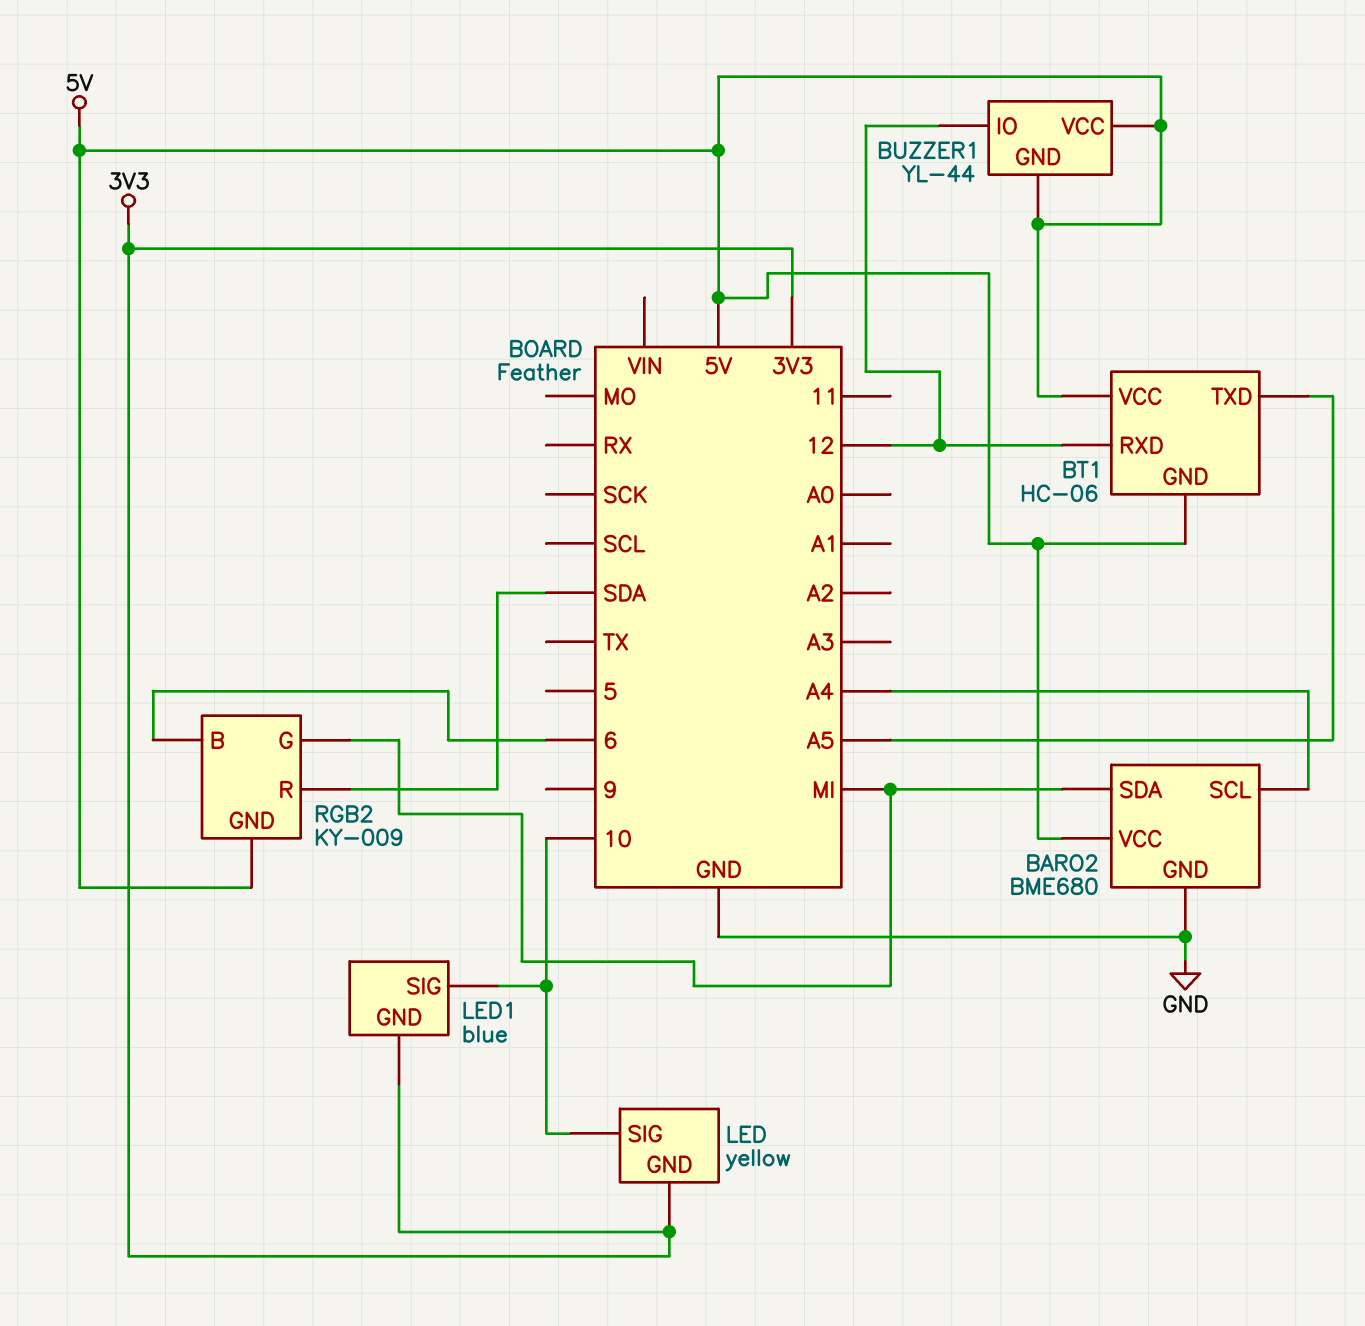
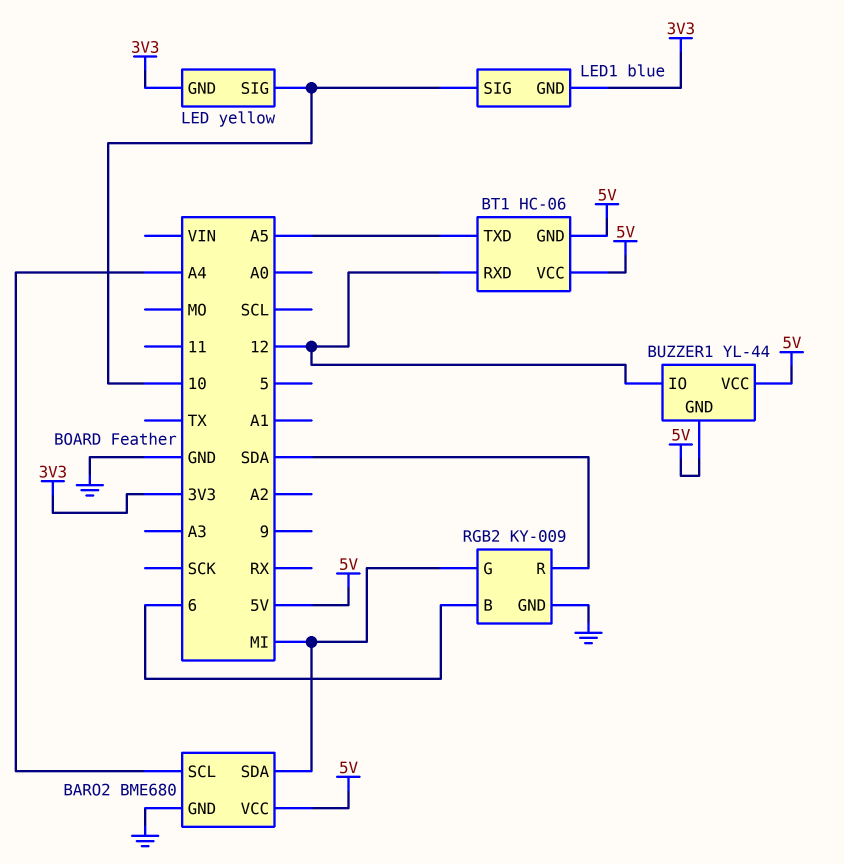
RGB2 pin GND: 5V -> GND

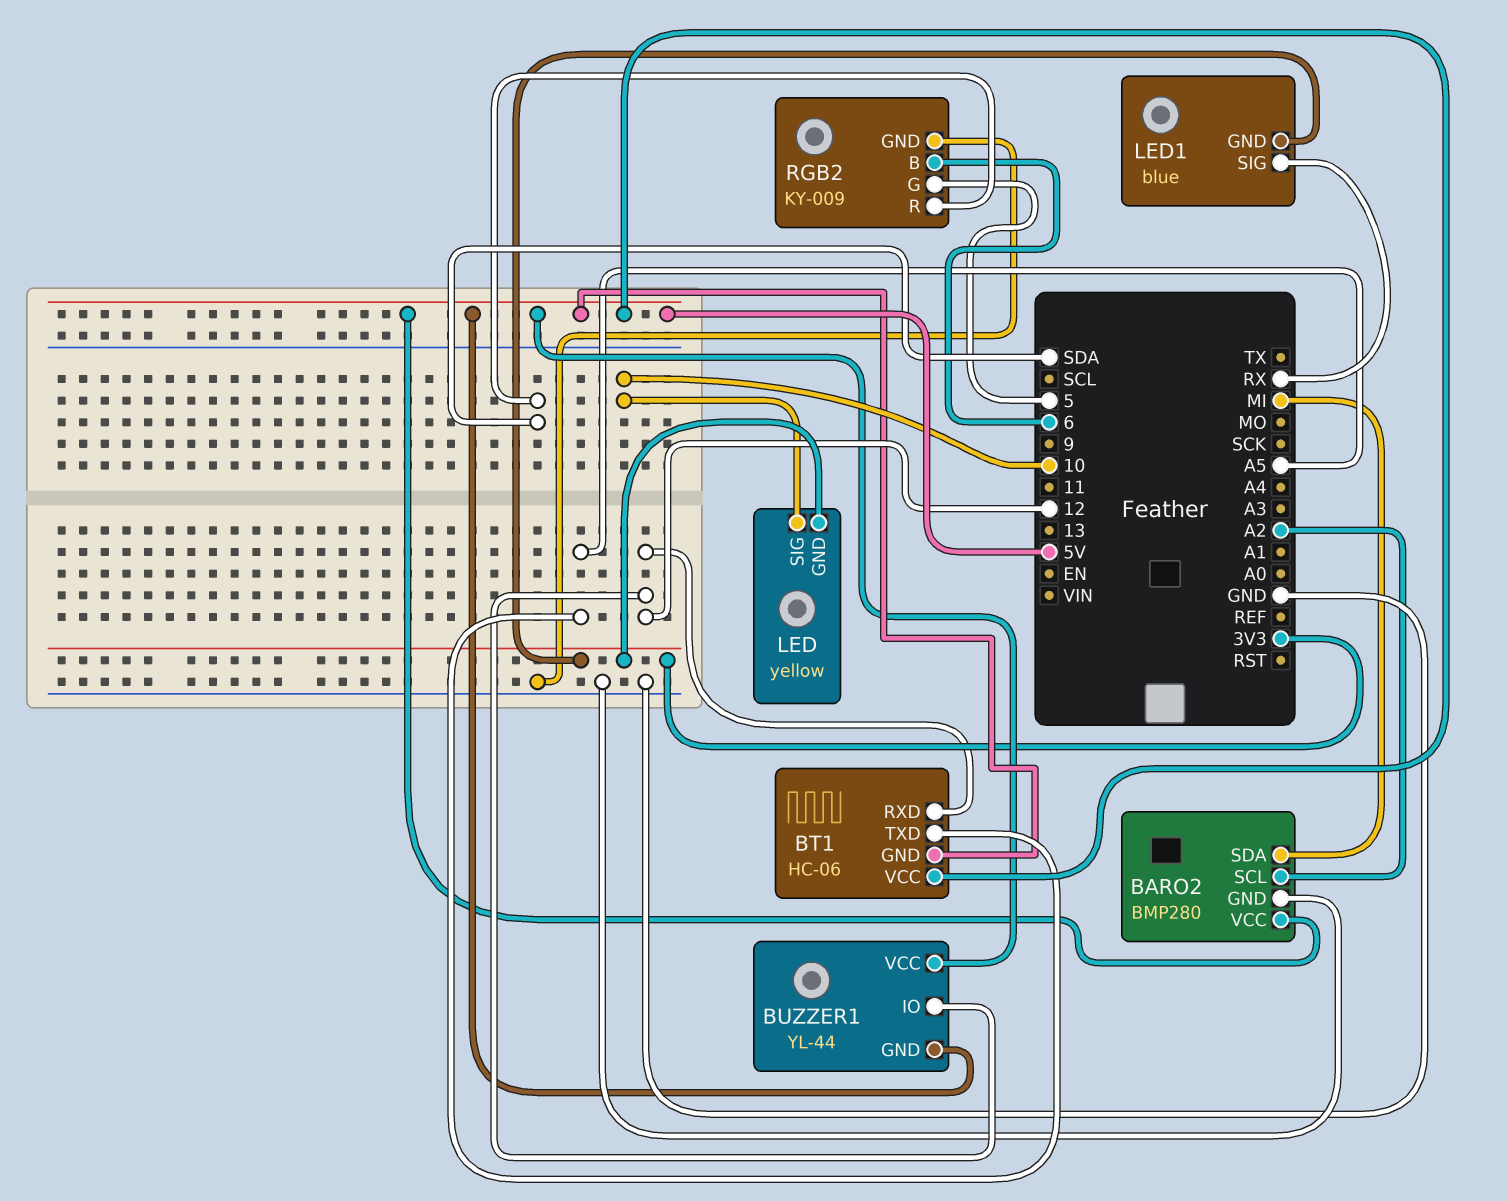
BARO2: BME680 -> BMP280
BARO2 pin SCL: A4 -> A2
LED1 pin SIG: 10 -> RX
RGB2 pin G: MI -> 5

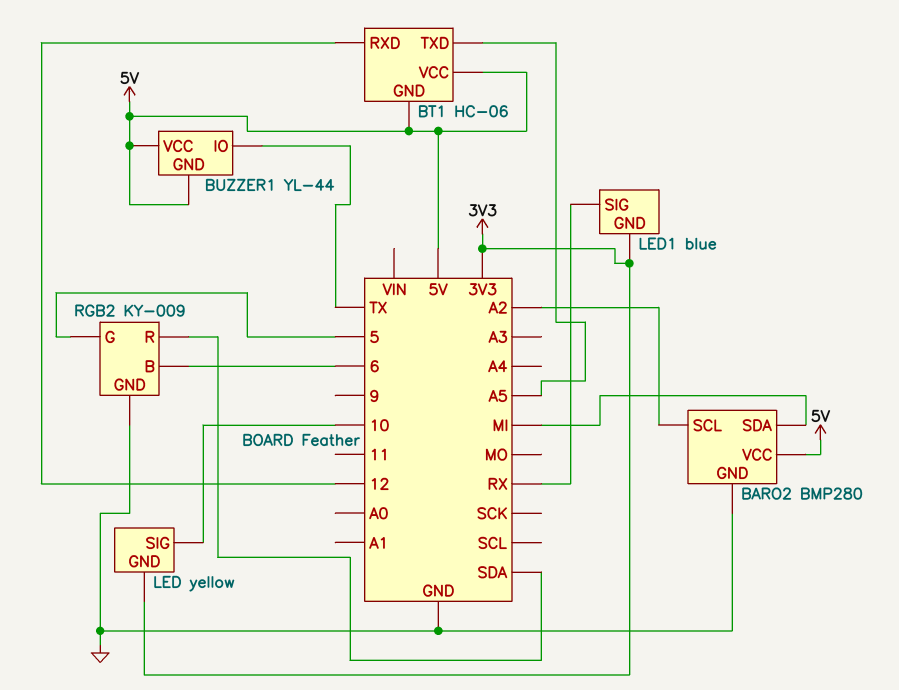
BUZZER1 pin IO: 12 -> TX

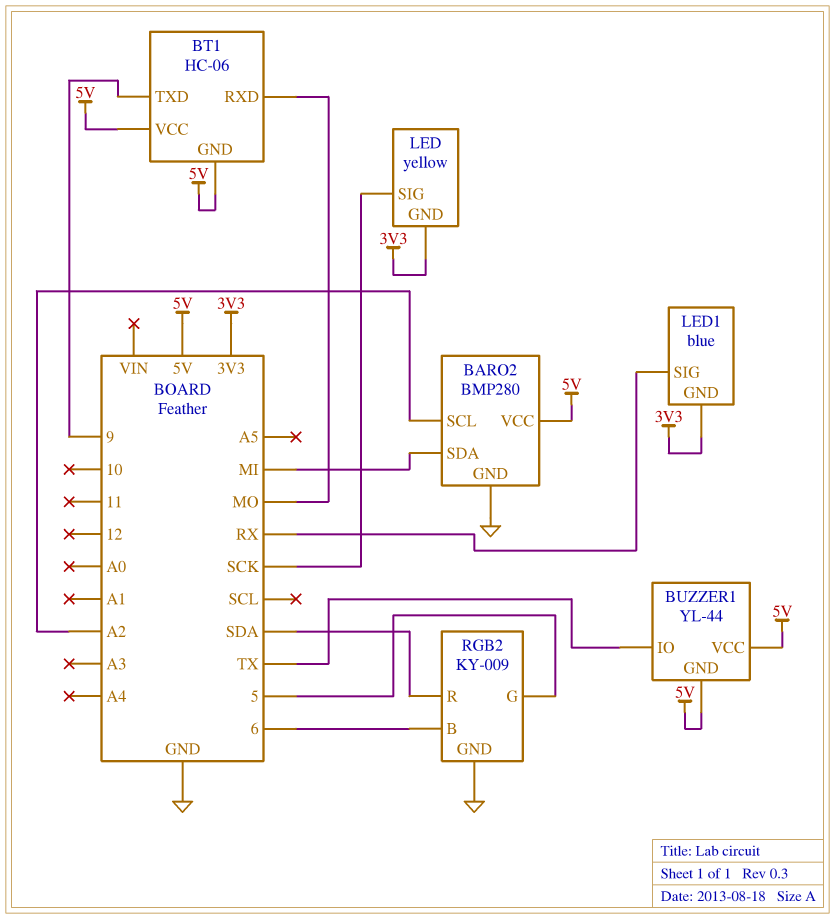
BT1 pin RXD: 12 -> MO
BT1 pin TXD: A5 -> 9
LED pin SIG: 10 -> SCK

